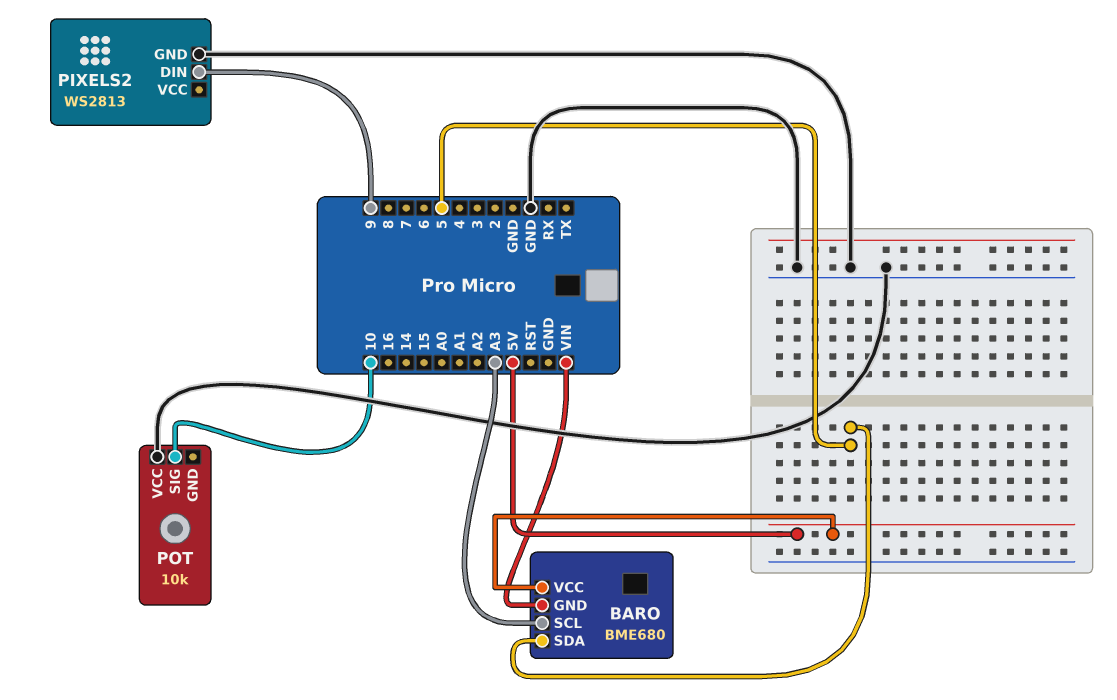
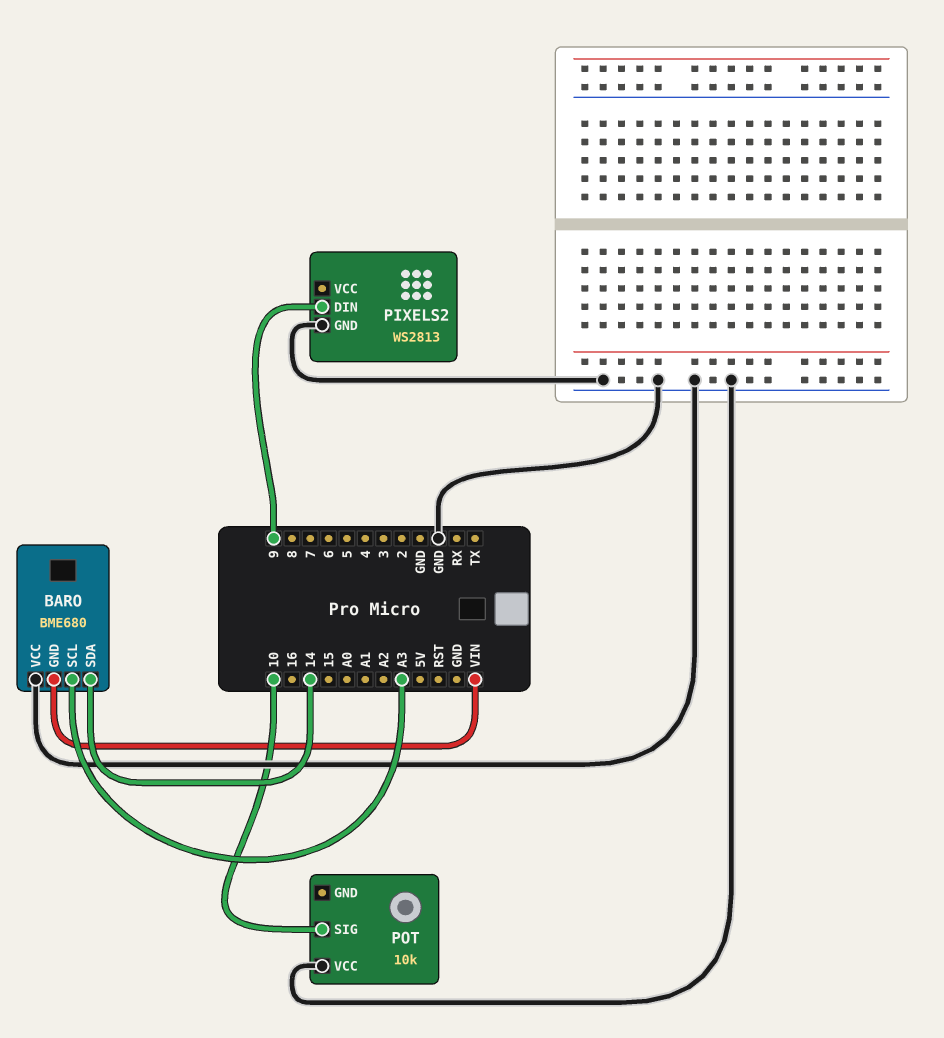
BARO pin SDA: 5 -> 14
BARO pin VCC: 5V -> GND

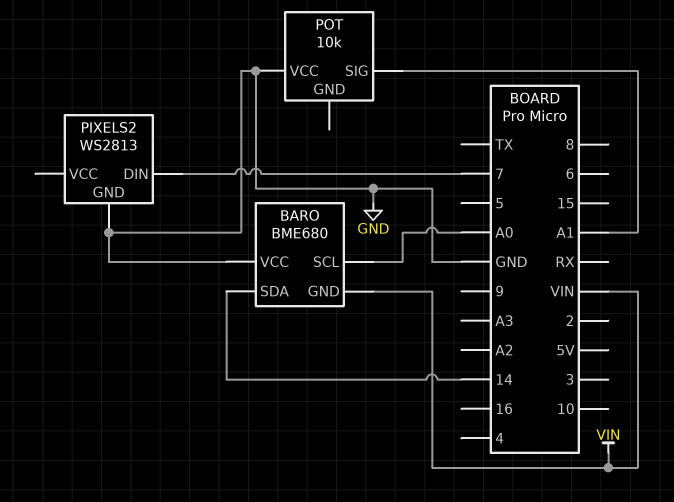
BARO pin SCL: A3 -> A0
PIXELS2 pin DIN: 9 -> 7
POT pin SIG: 10 -> A1

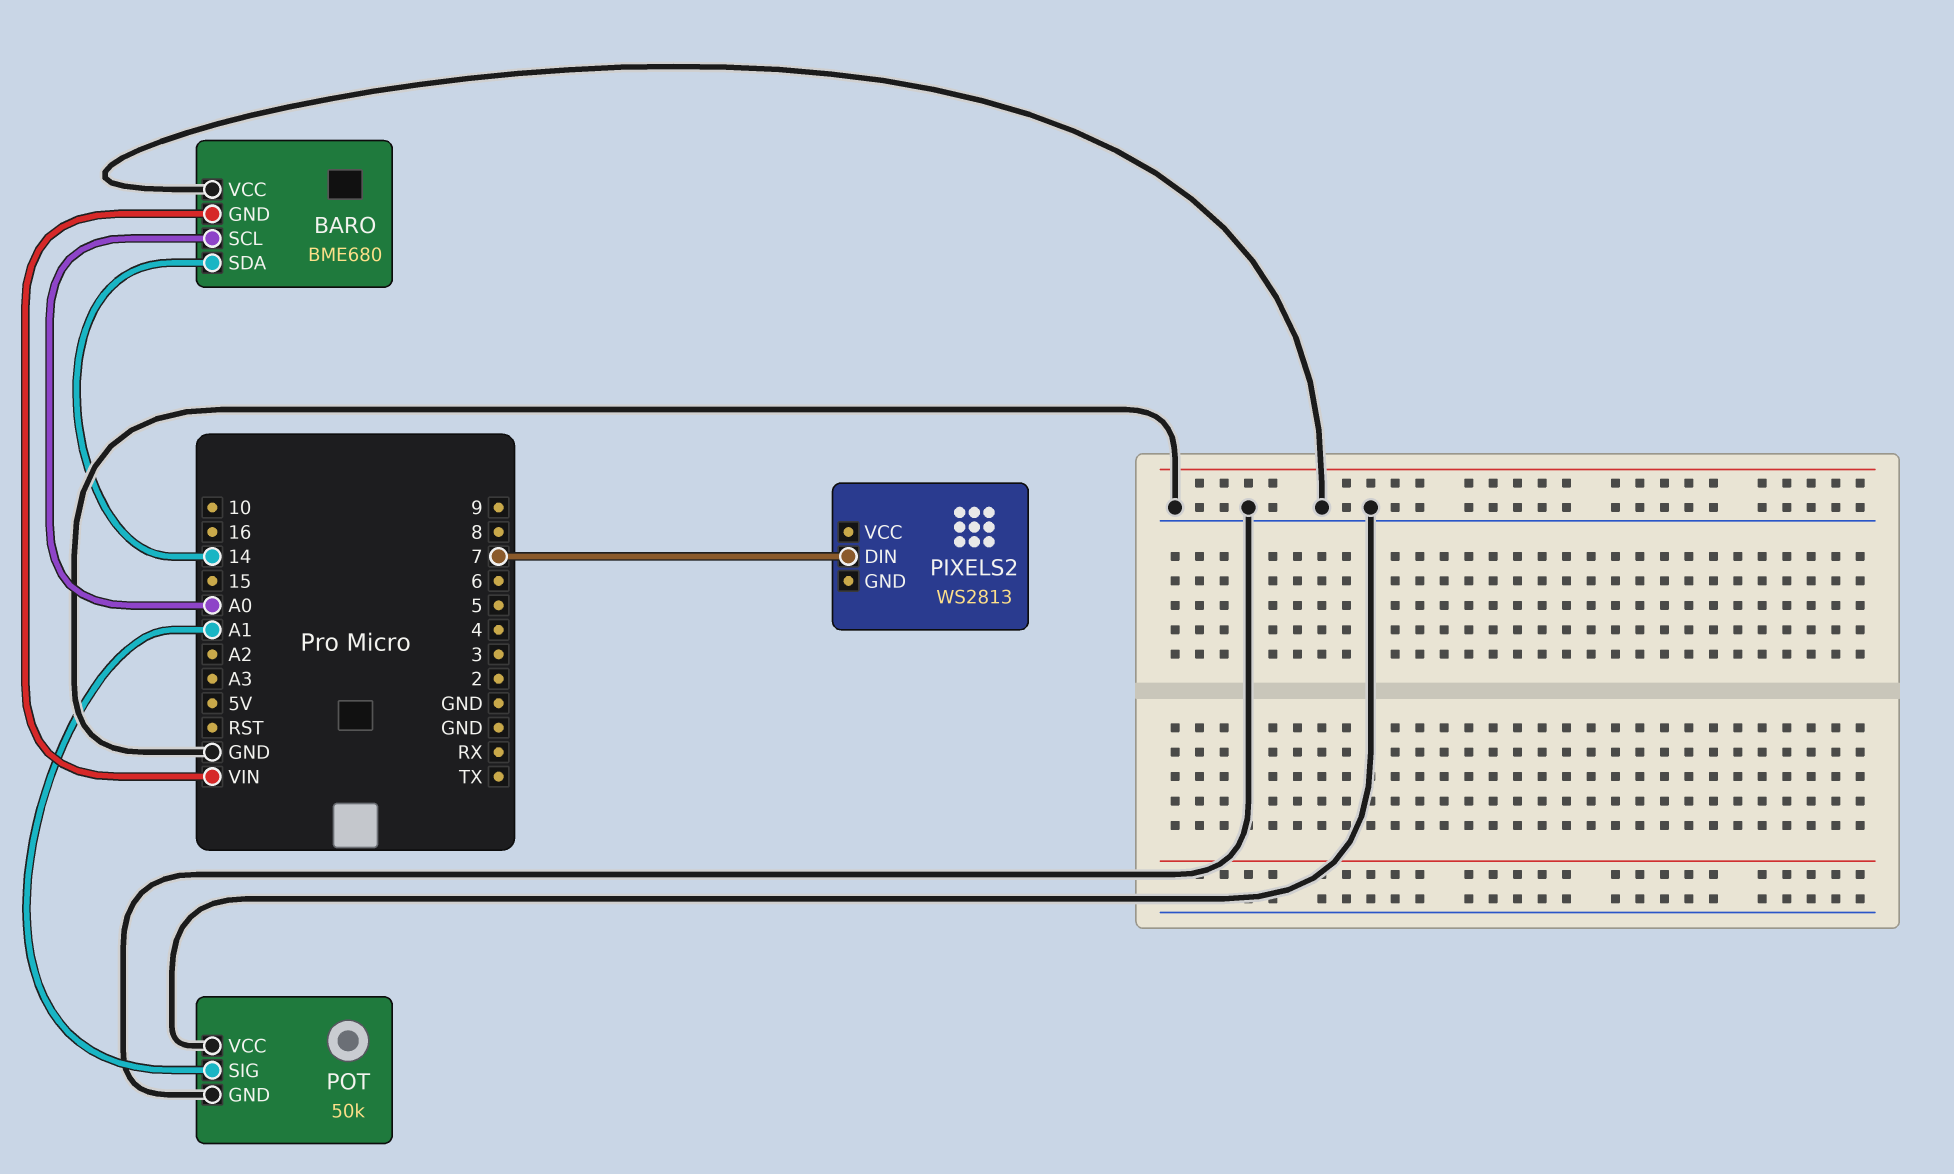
PIXELS2 pin GND: GND -> none
POT: 10k -> 50k
POT pin GND: none -> GND

